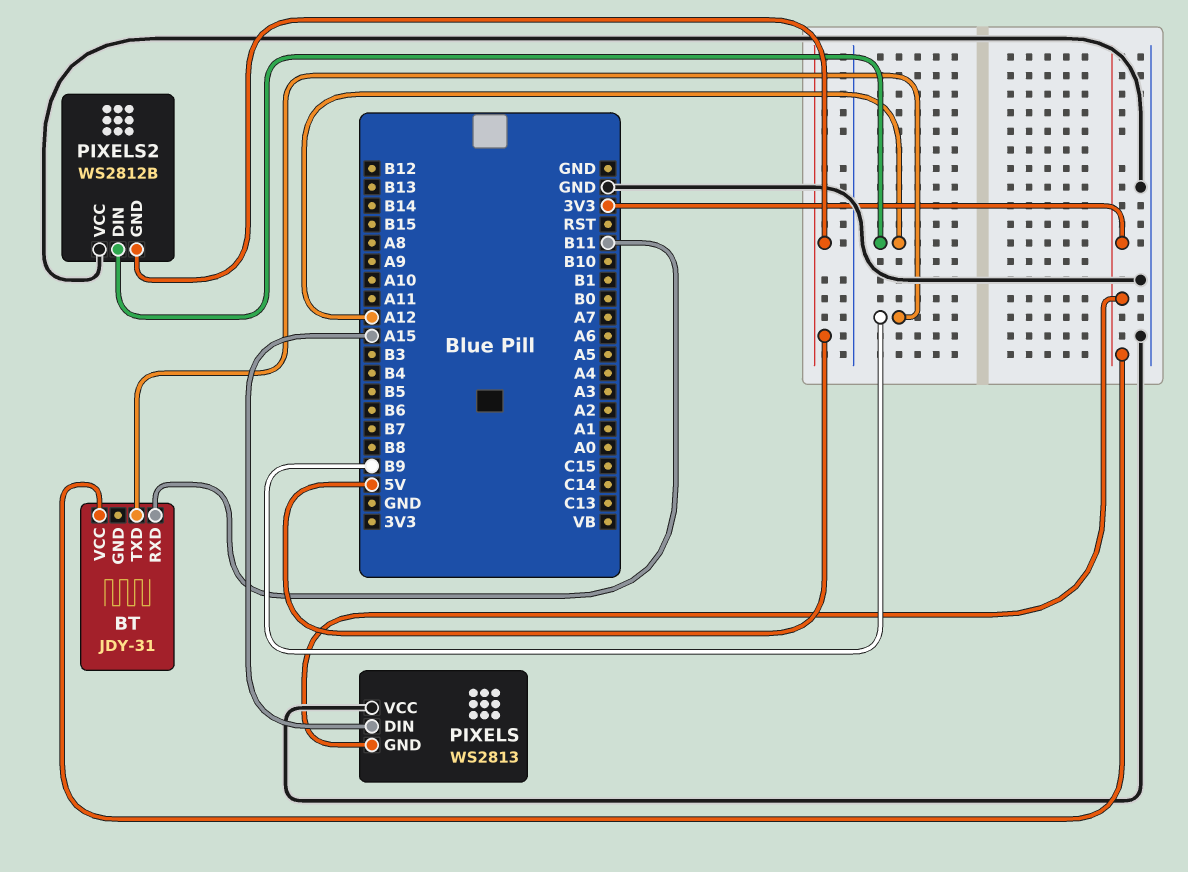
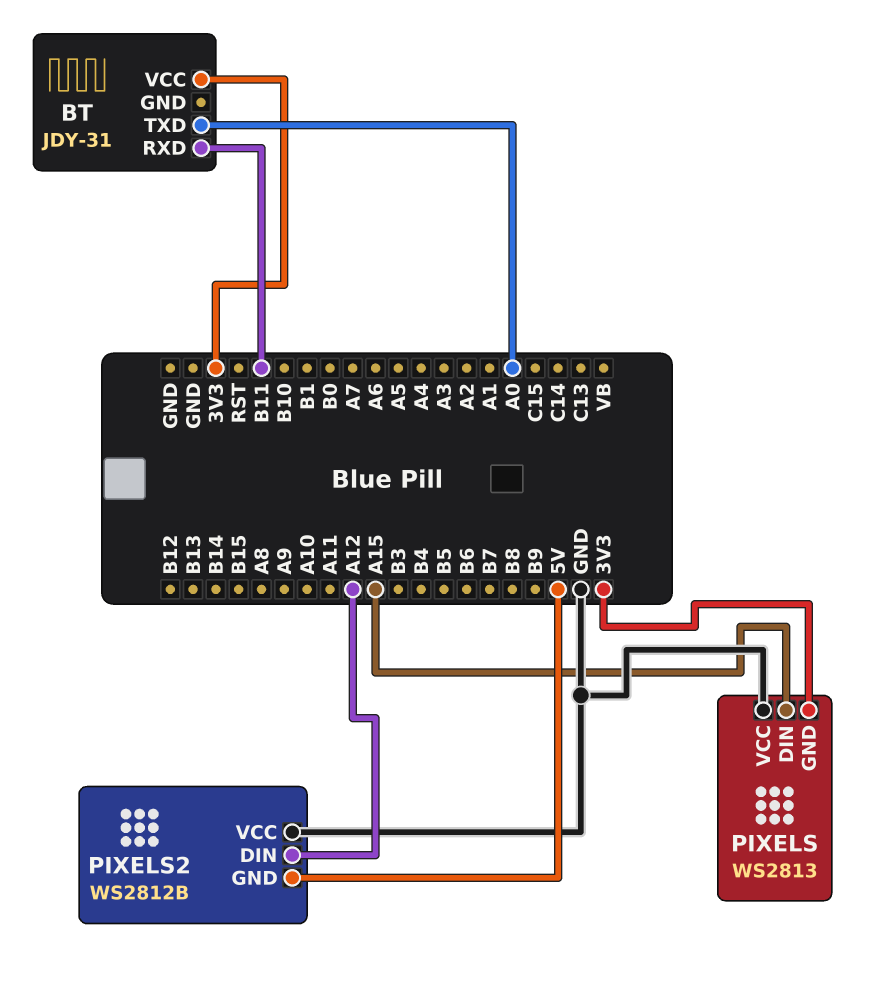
BT pin TXD: B9 -> A0

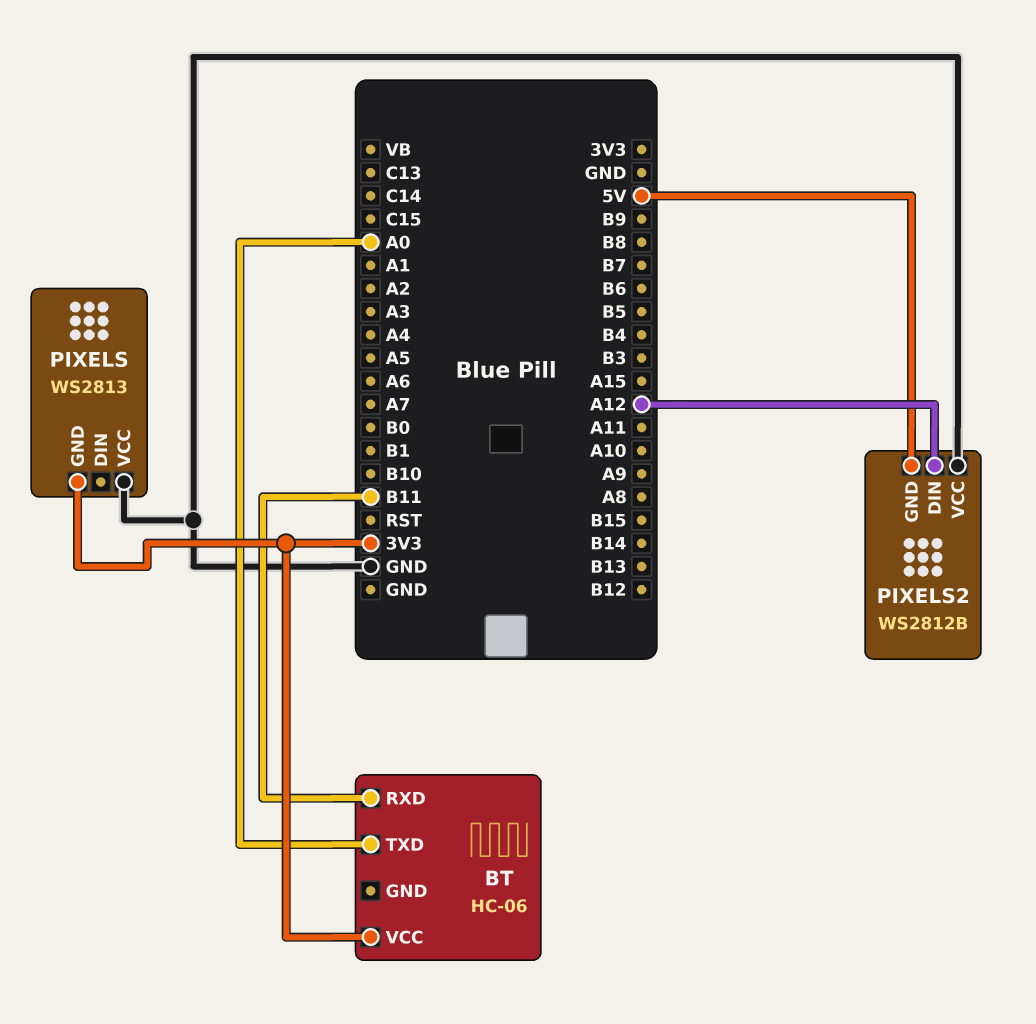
BT: JDY-31 -> HC-06
PIXELS pin DIN: A15 -> none

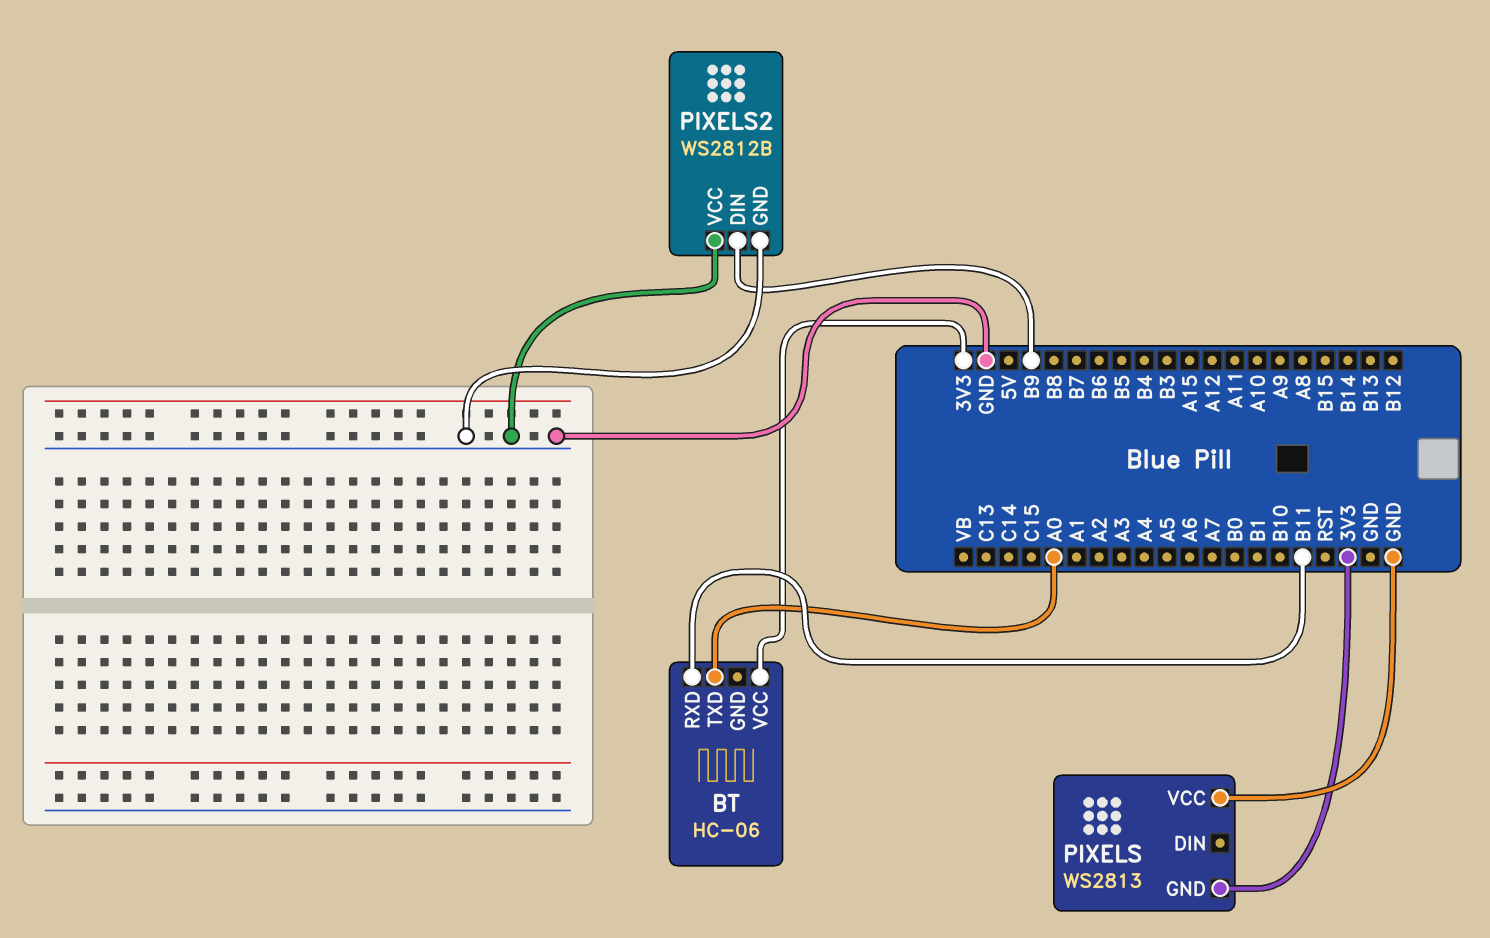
PIXELS2 pin DIN: A12 -> B9
PIXELS2 pin GND: 5V -> GND

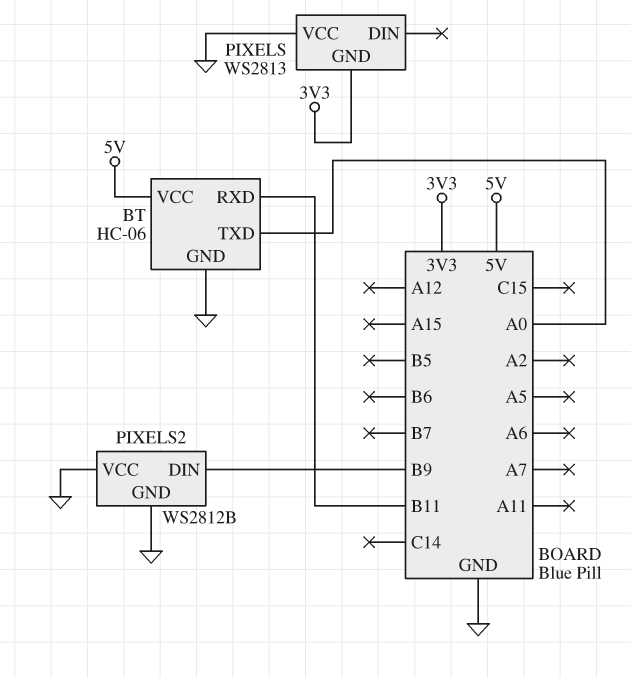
BT pin GND: none -> GND
BT pin VCC: 3V3 -> 5V

